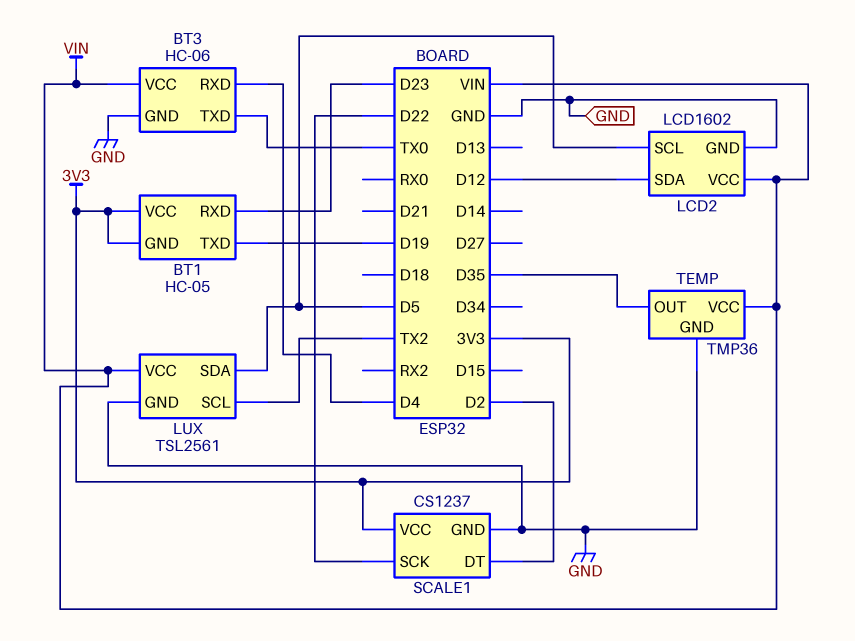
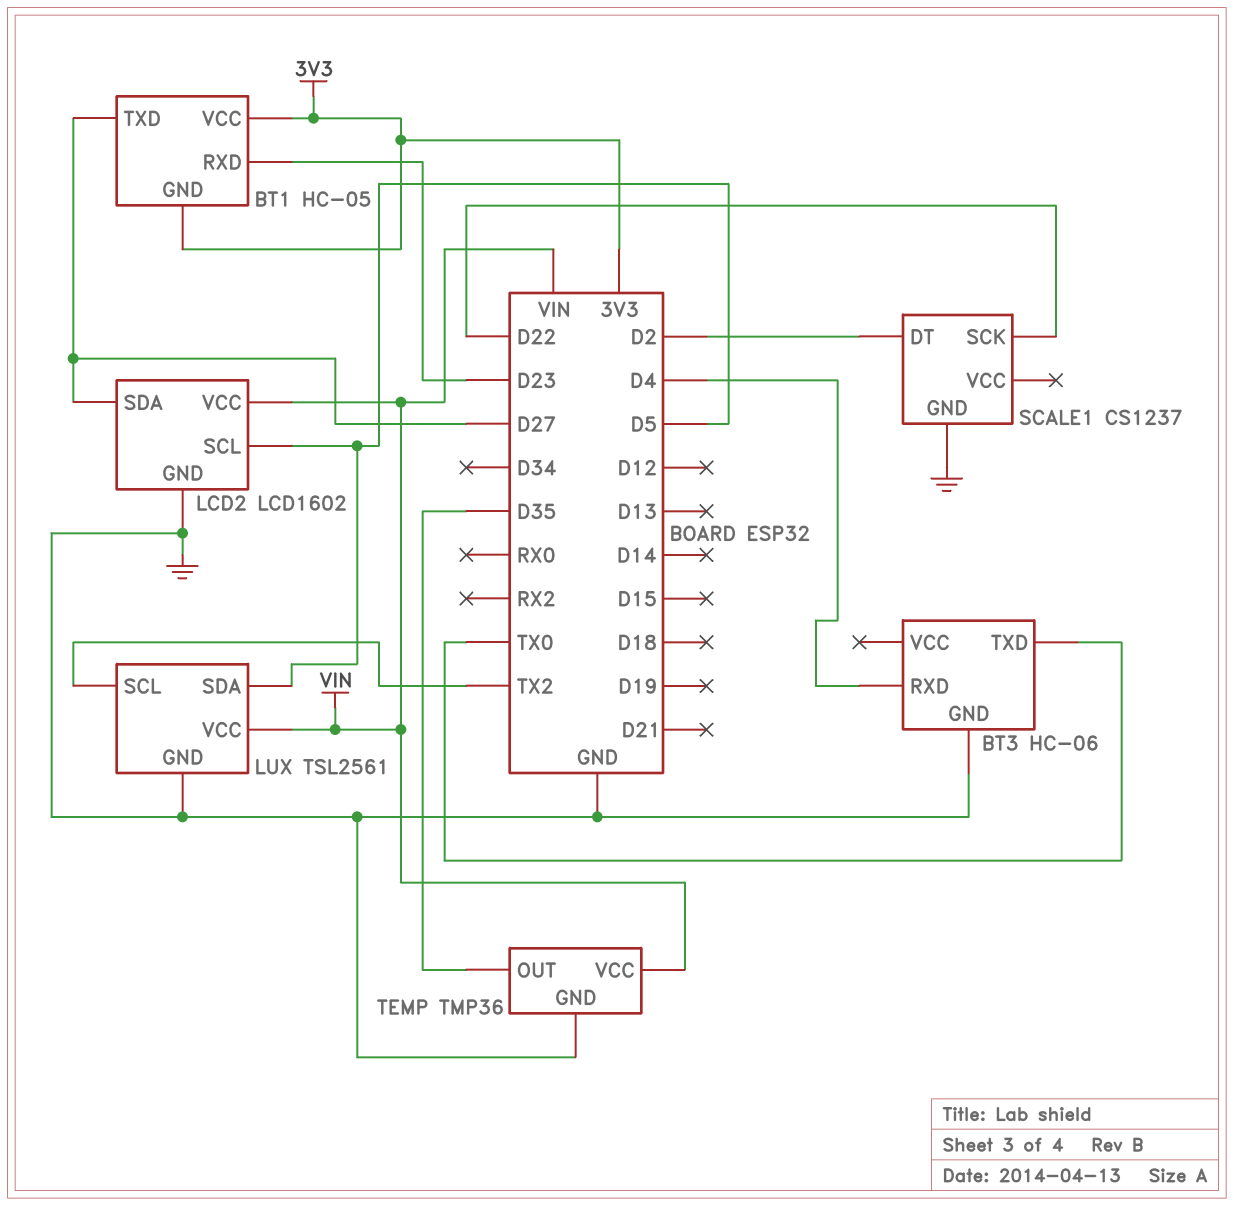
BT1 pin TXD: D19 -> D27
BT3 pin VCC: VIN -> none
LCD2 pin SDA: D12 -> D27
SCALE1 pin VCC: 3V3 -> none

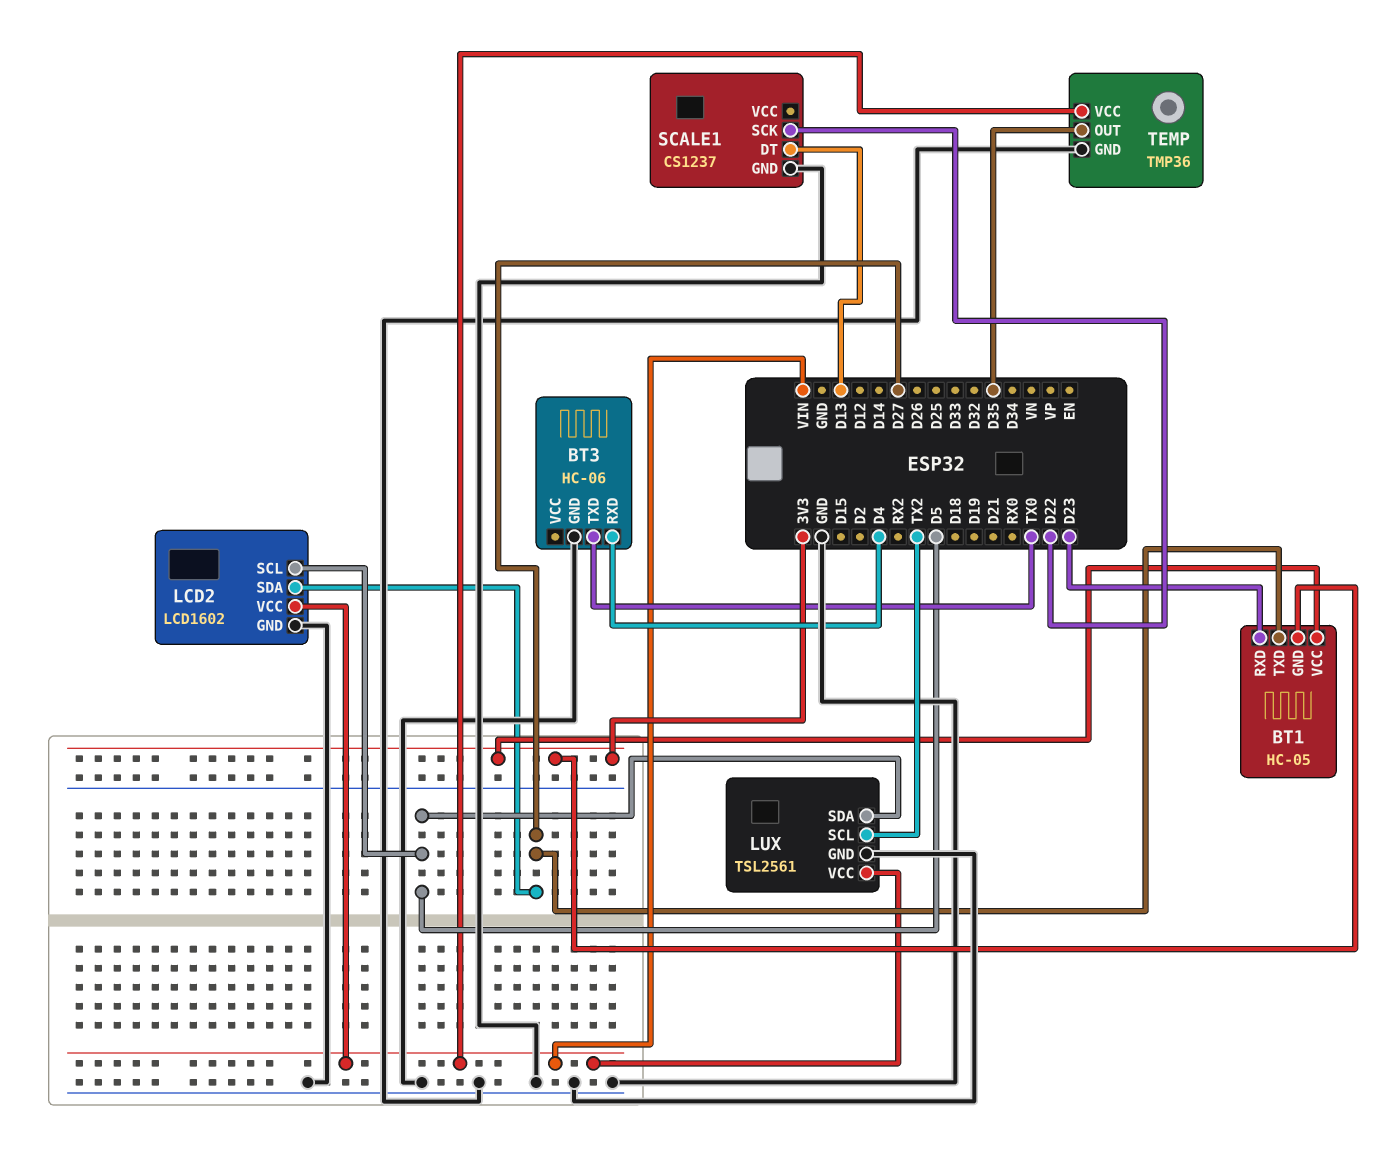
SCALE1 pin DT: D2 -> D13

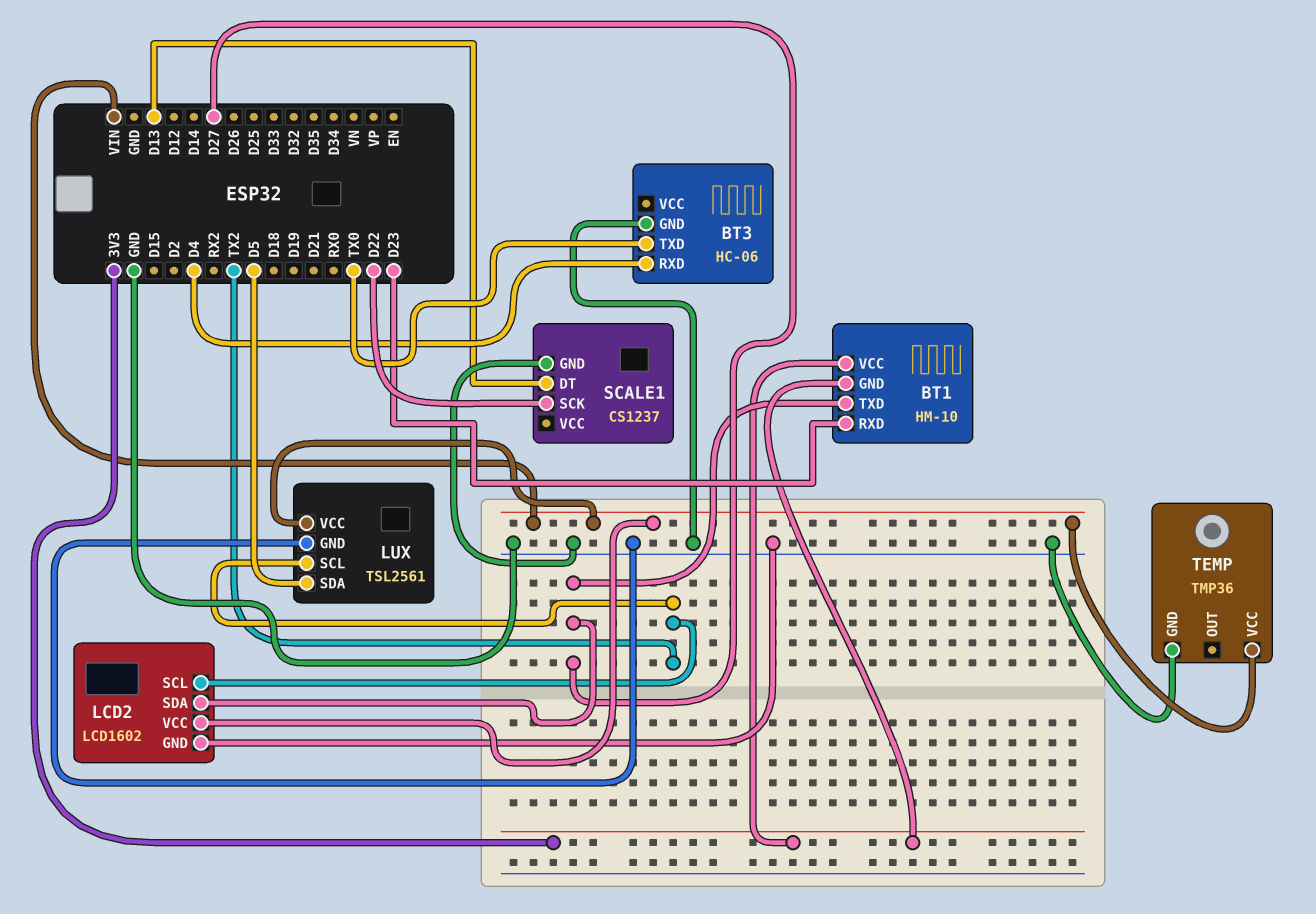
BT1: HC-05 -> HM-10
LCD2 pin SCL: D5 -> TX2
TEMP pin OUT: D35 -> none

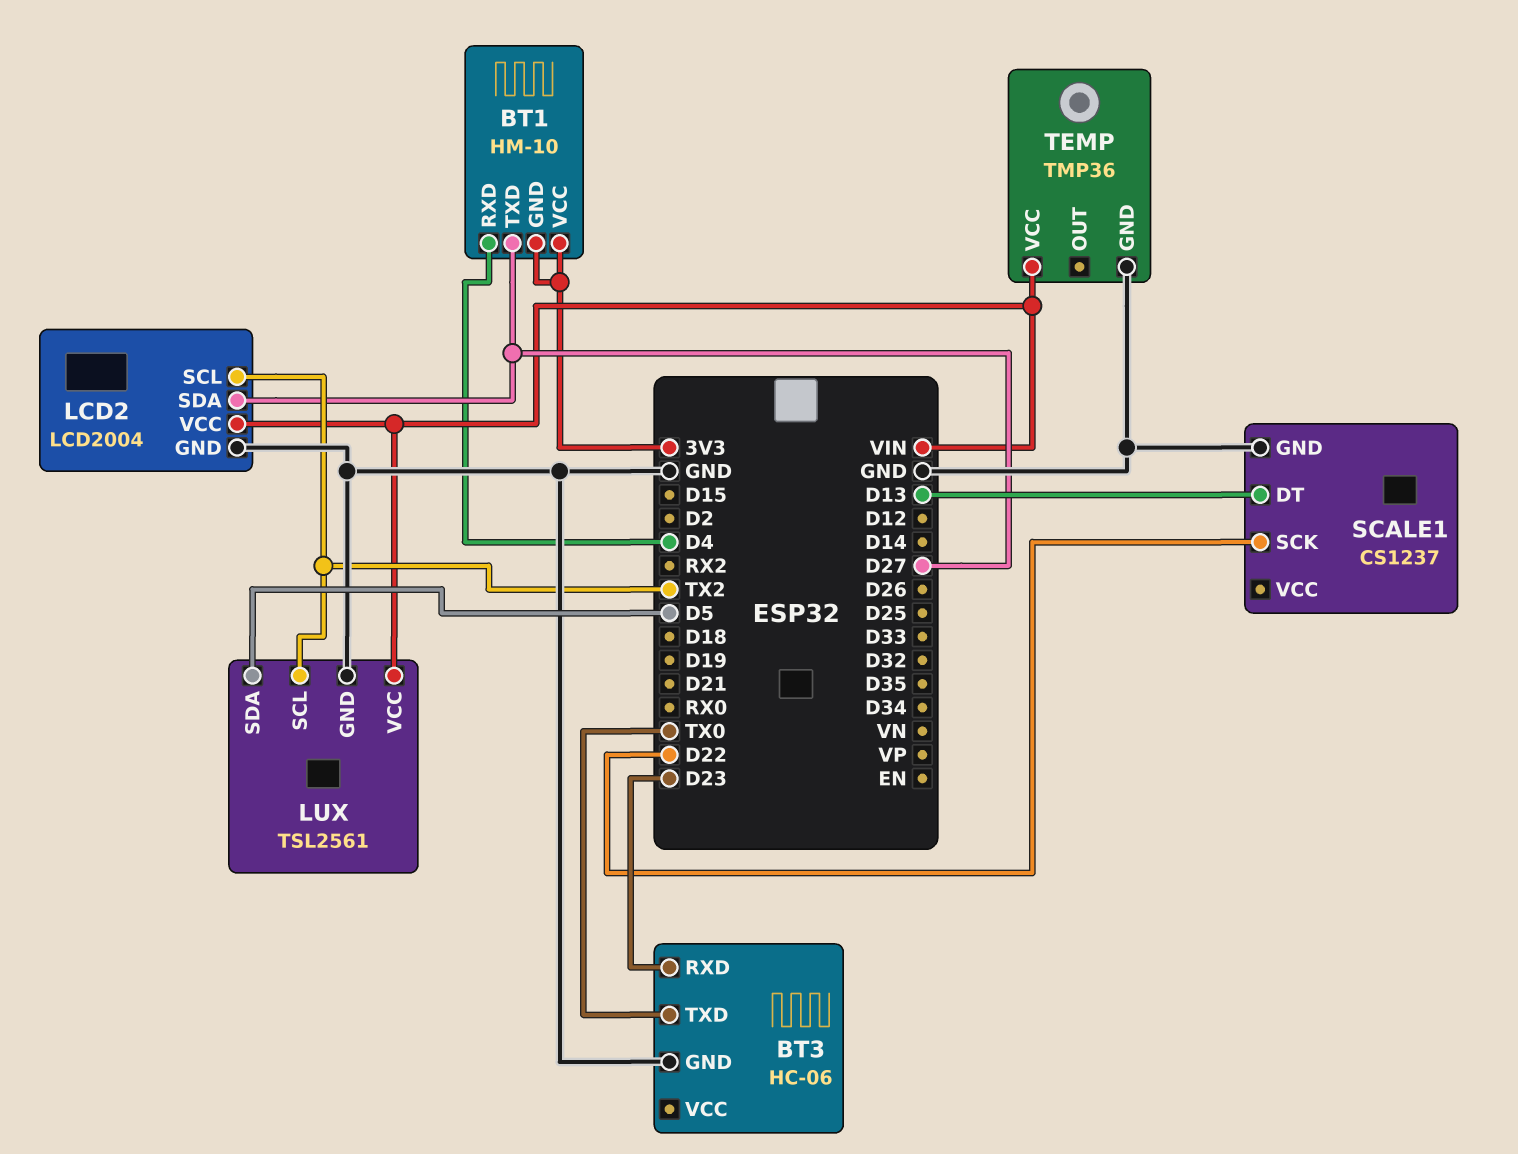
BT1 pin RXD: D23 -> D4
BT3 pin RXD: D4 -> D23
LCD2: LCD1602 -> LCD2004

